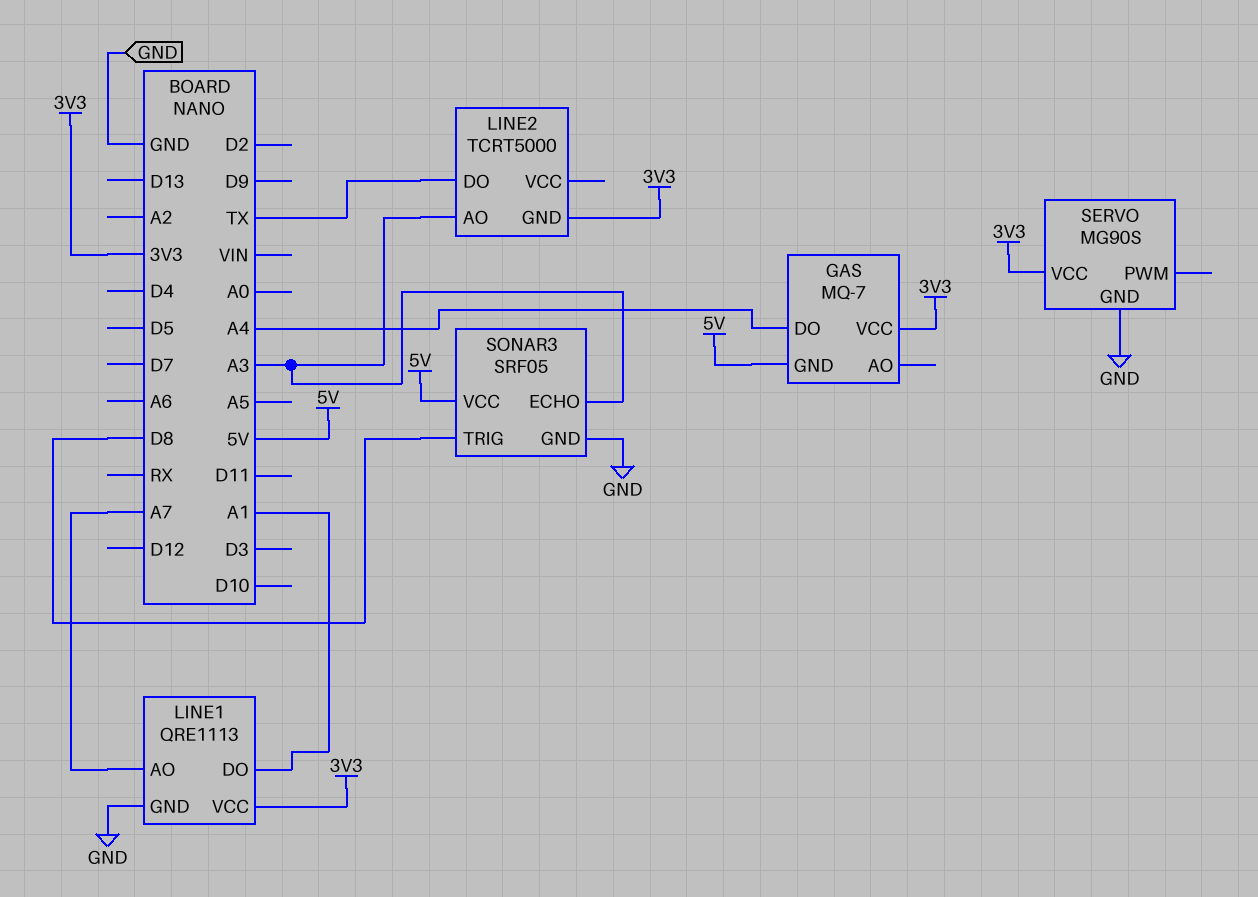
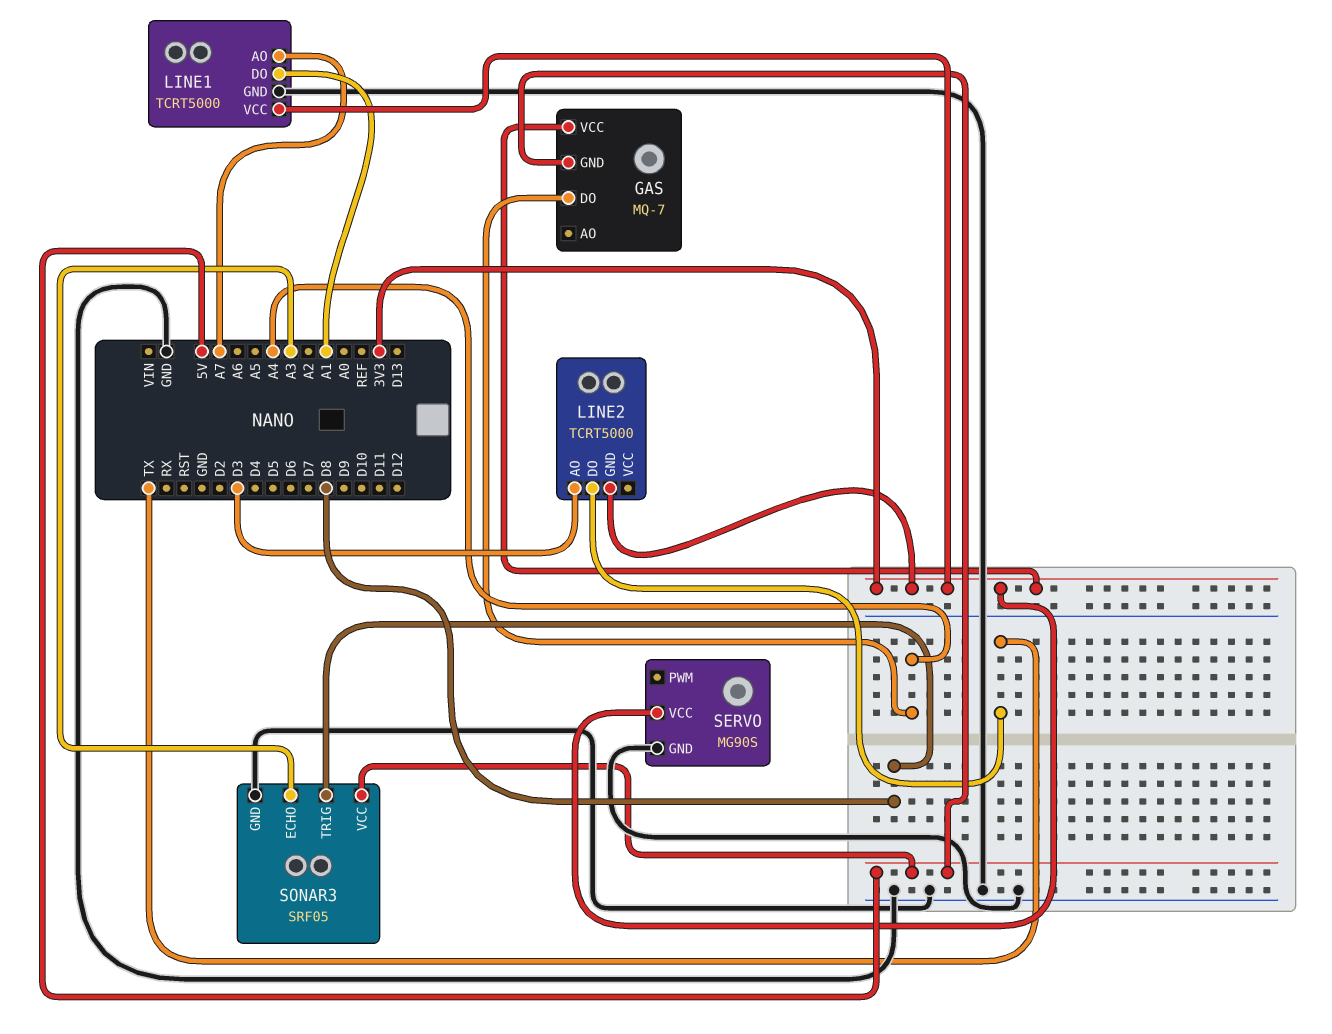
LINE1: QRE1113 -> TCRT5000
LINE2 pin AO: A3 -> D3

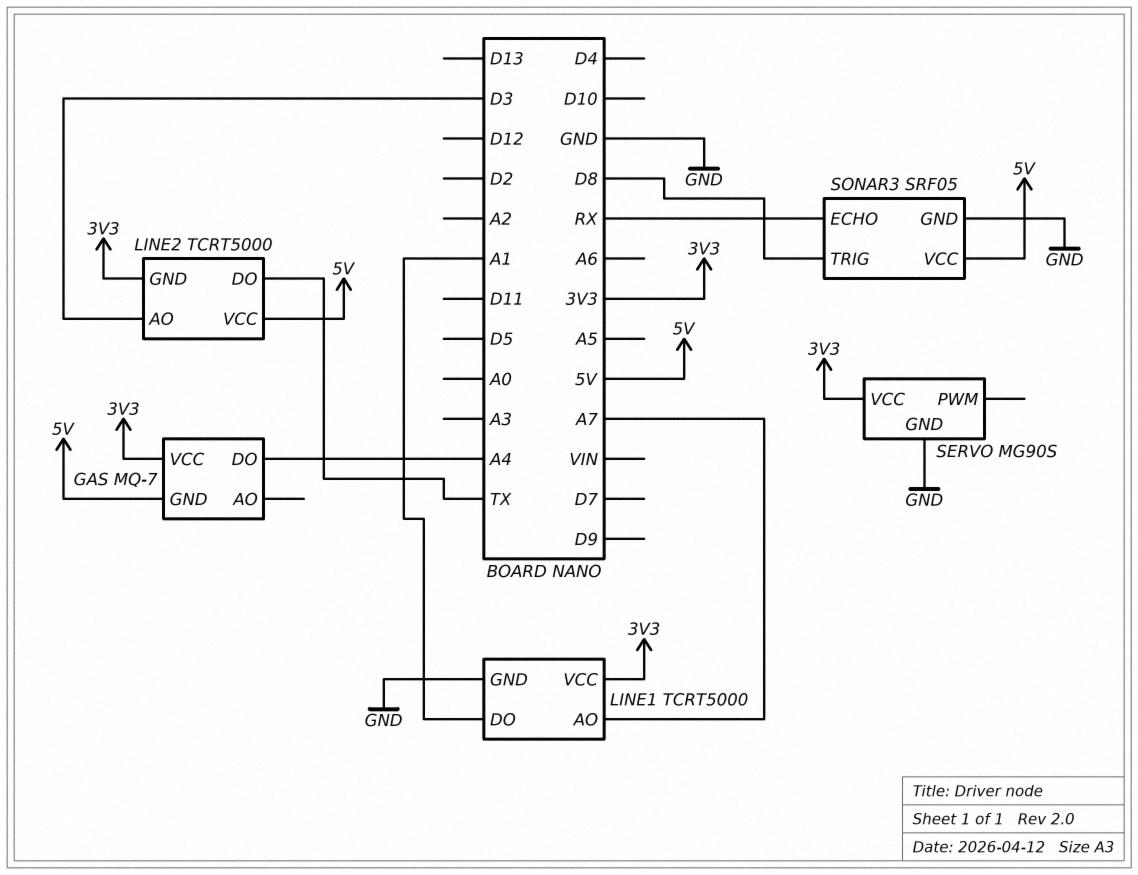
LINE2 pin VCC: none -> 5V
SONAR3 pin ECHO: A3 -> RX

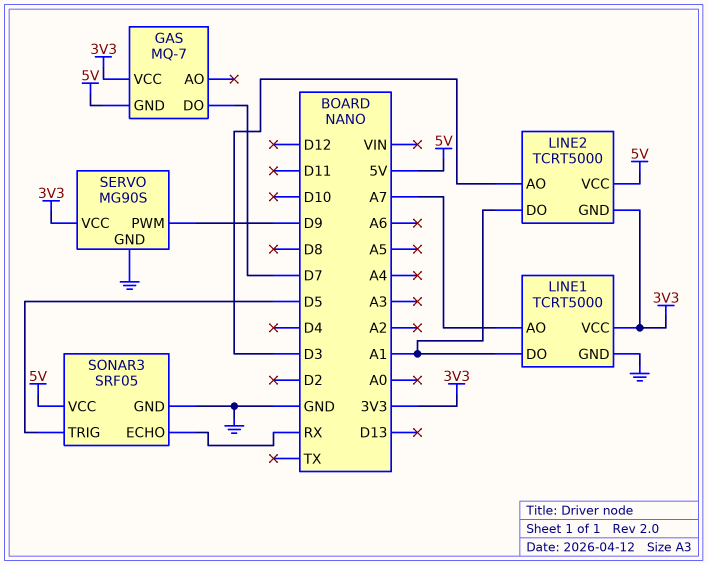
GAS pin DO: A4 -> D7
LINE2 pin DO: TX -> A1
SERVO pin PWM: none -> D9
SONAR3 pin TRIG: D8 -> D5

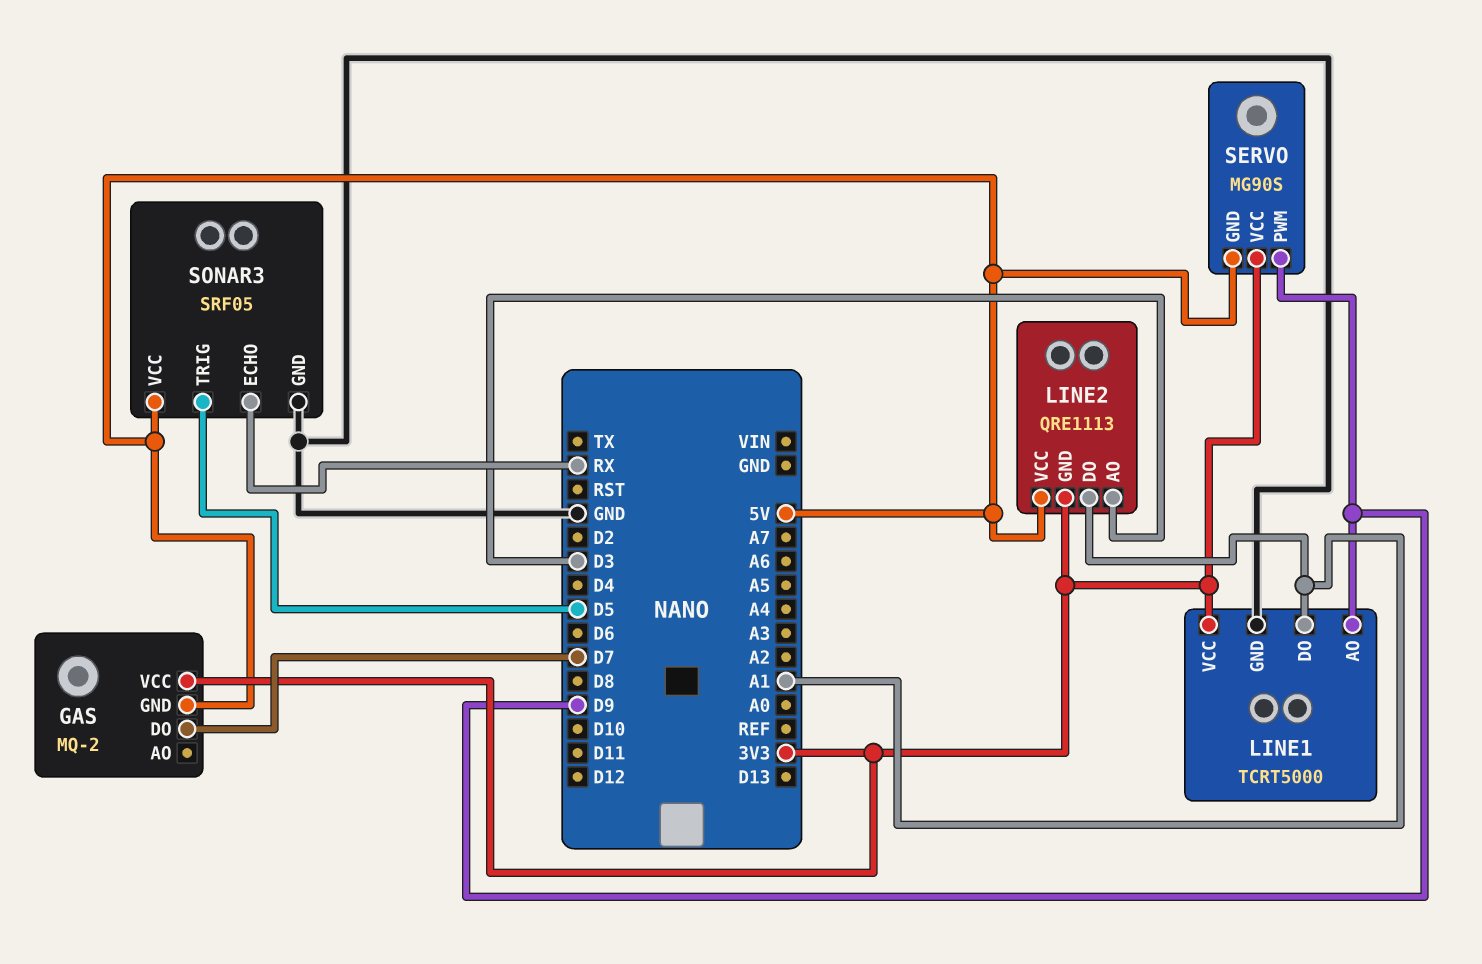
GAS: MQ-7 -> MQ-2
LINE1 pin AO: A7 -> D9
LINE2: TCRT5000 -> QRE1113
SERVO pin GND: GND -> 5V

